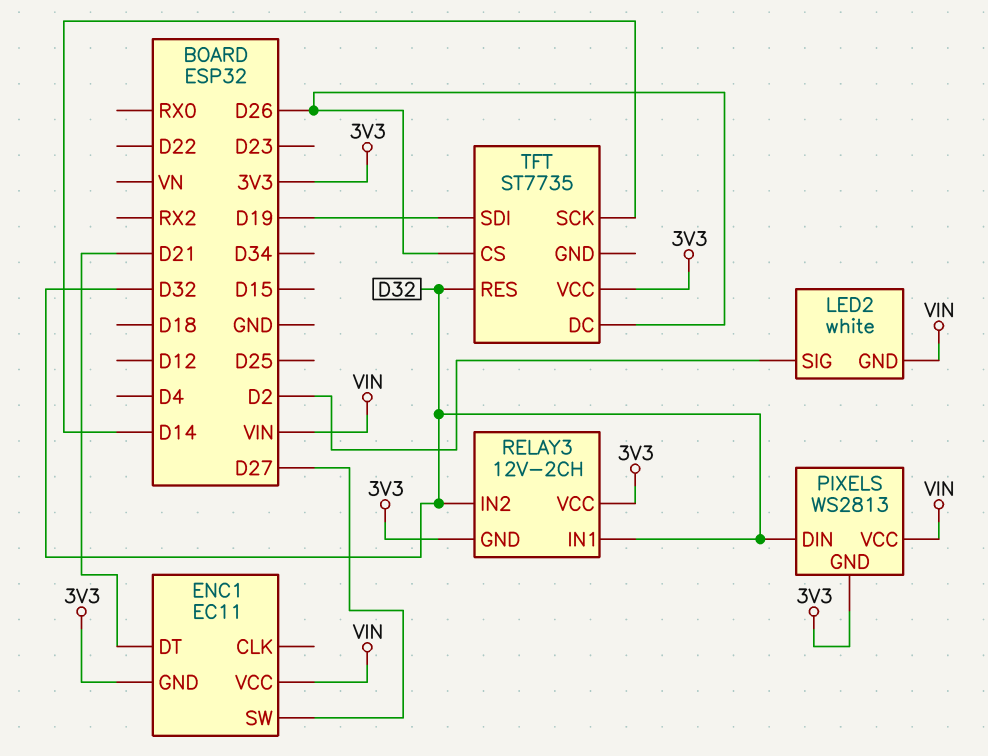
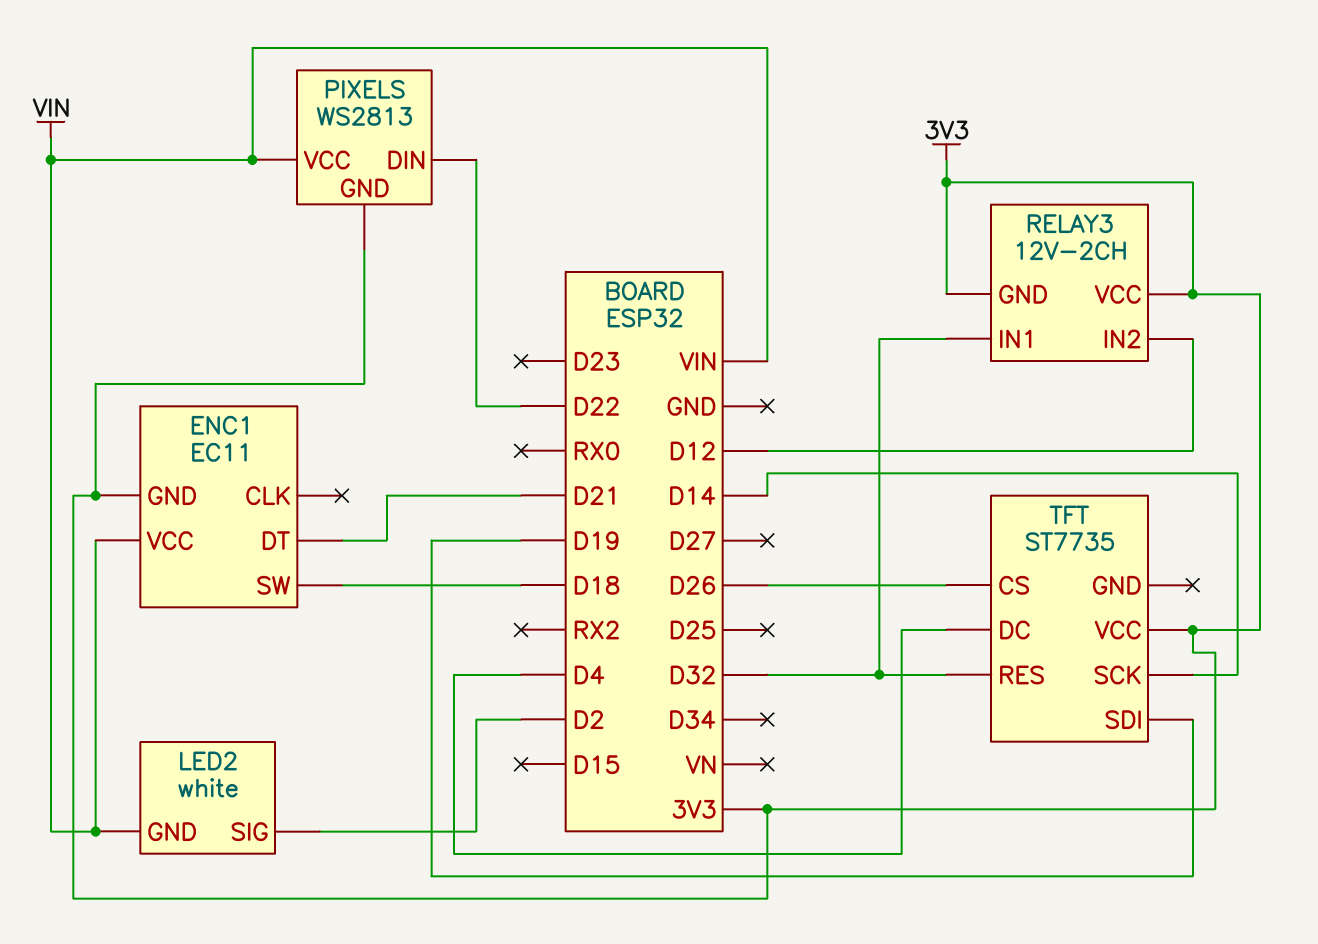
ENC1 pin SW: D27 -> D18
PIXELS pin DIN: D32 -> D22
RELAY3 pin IN2: D32 -> D12
TFT pin DC: D26 -> D4

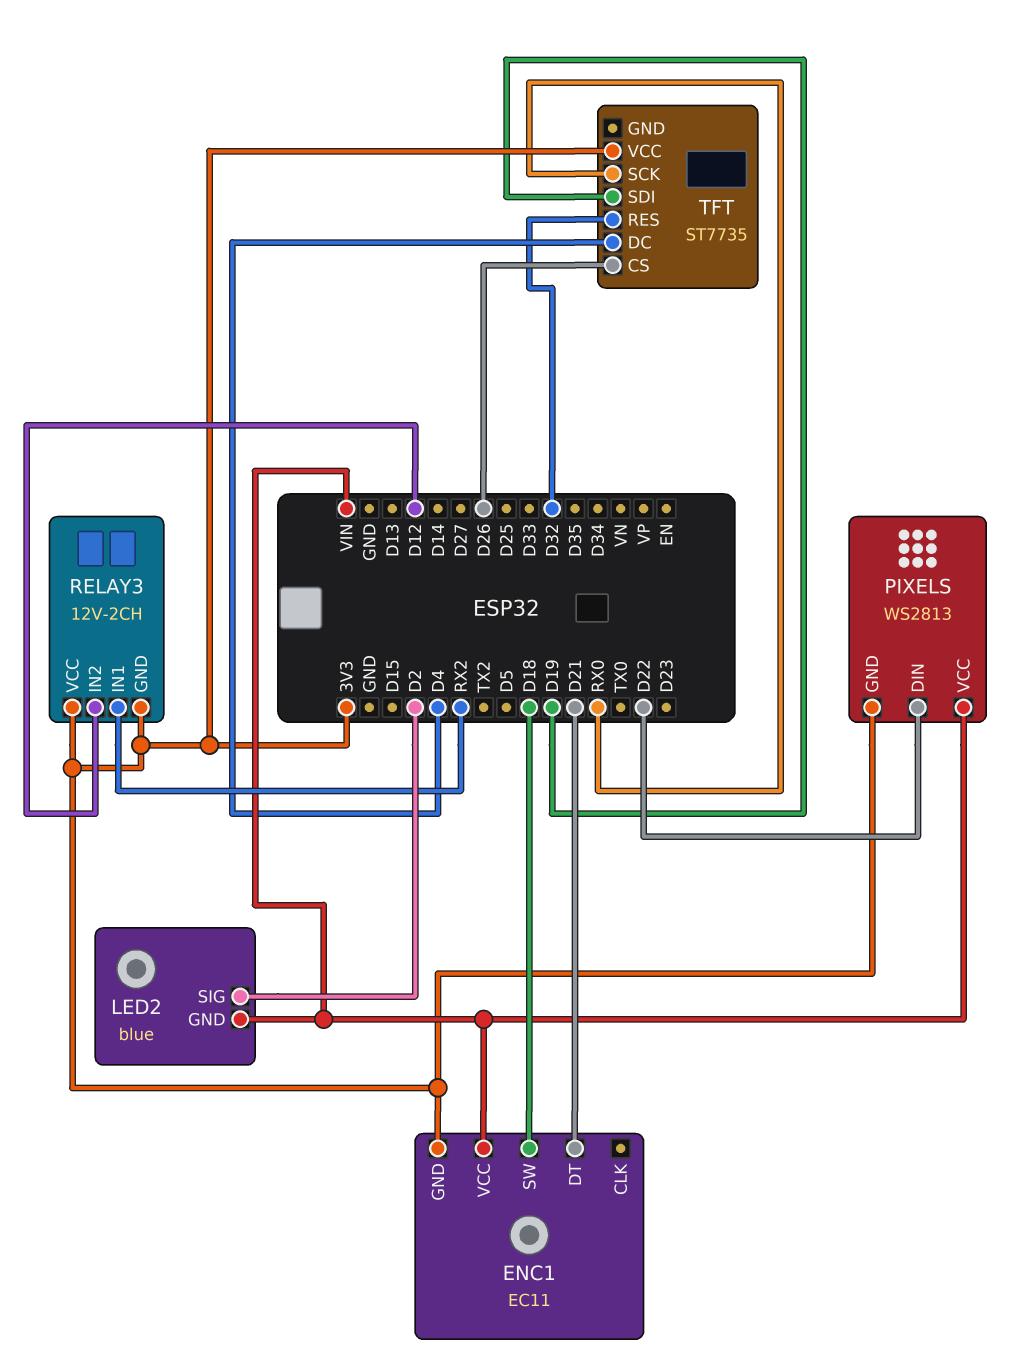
LED2: white -> blue
RELAY3 pin IN1: D32 -> RX2
TFT pin SCK: D14 -> RX0

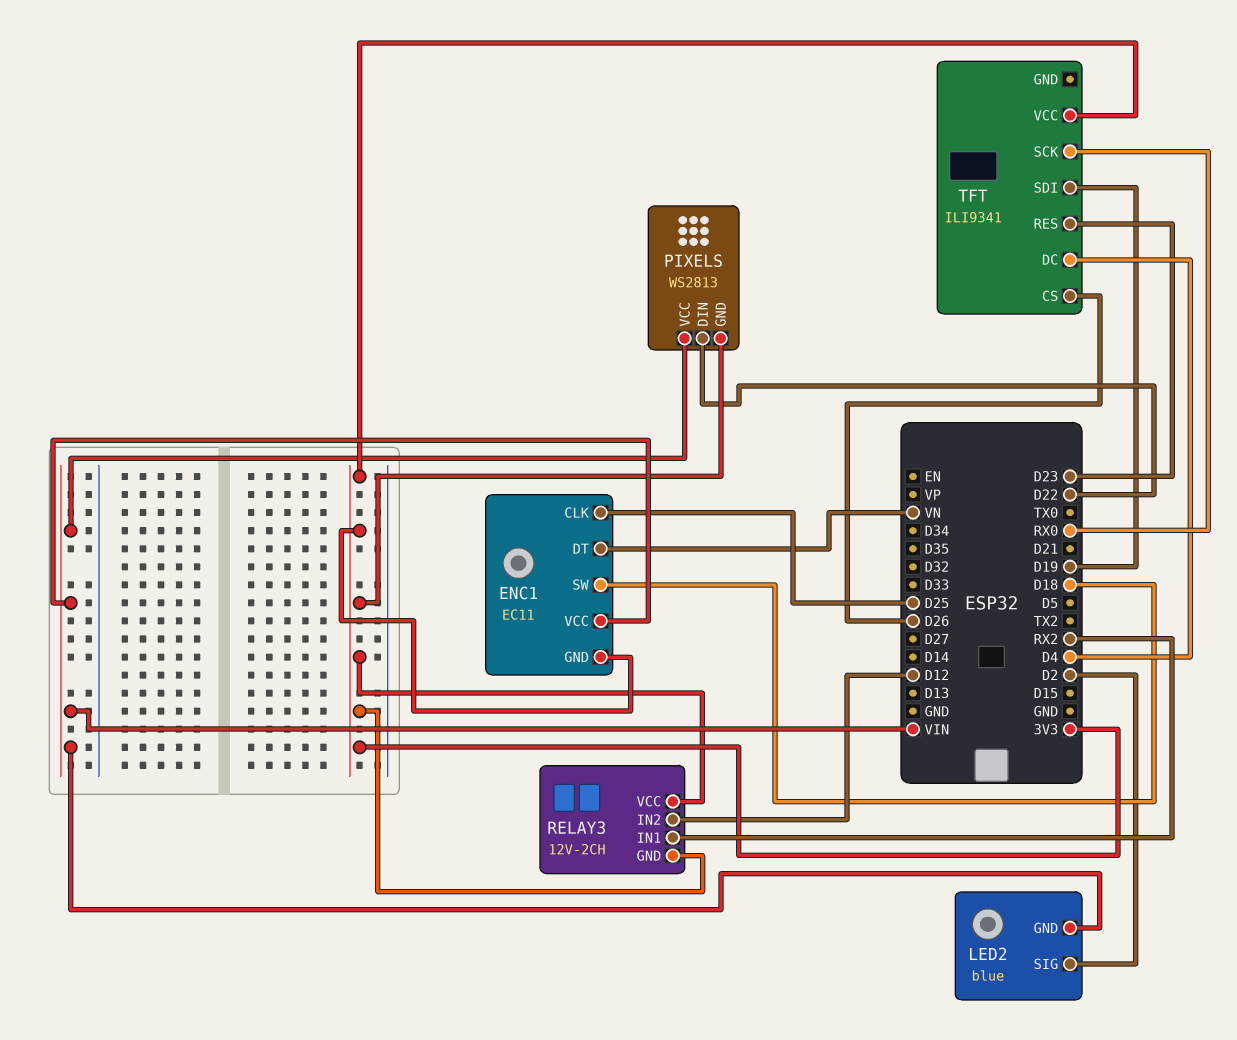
ENC1 pin CLK: none -> D25
ENC1 pin DT: D21 -> VN
TFT: ST7735 -> ILI9341
TFT pin RES: D32 -> D23

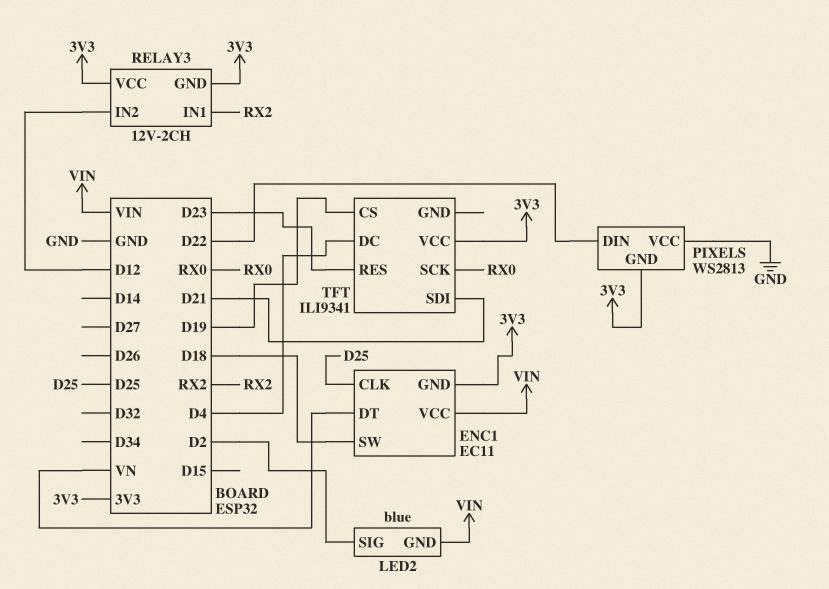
PIXELS pin VCC: VIN -> GND
TFT pin CS: D26 -> D19
TFT pin SDI: D19 -> D21

